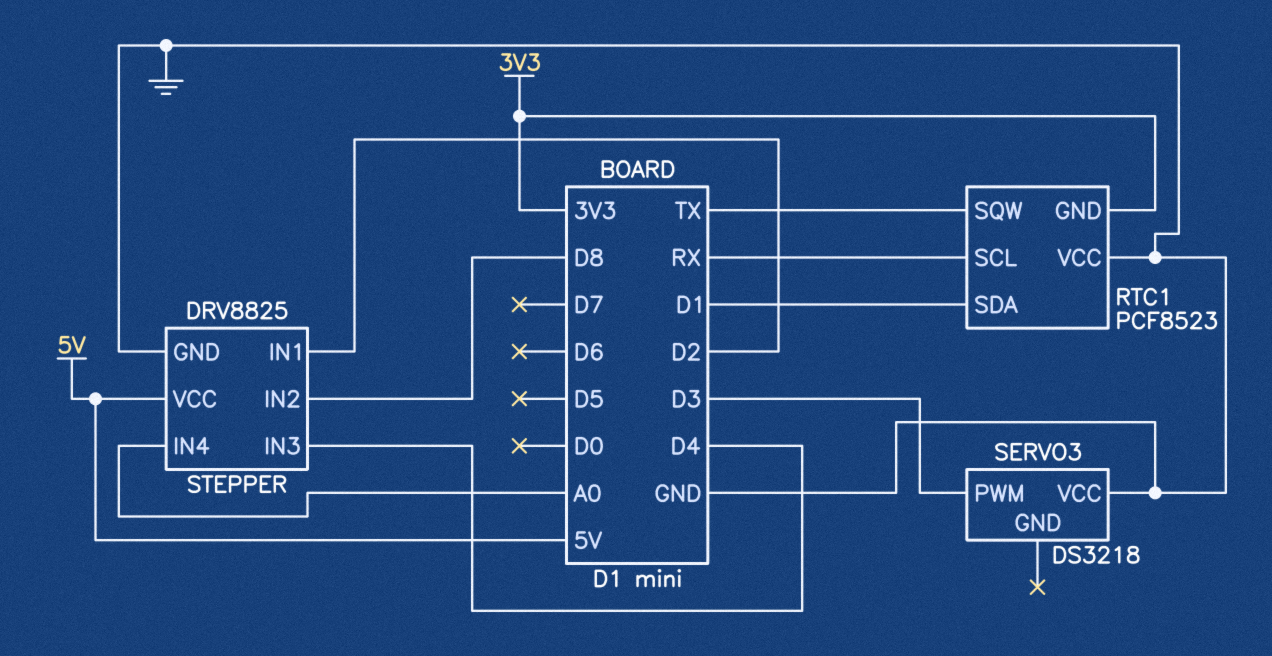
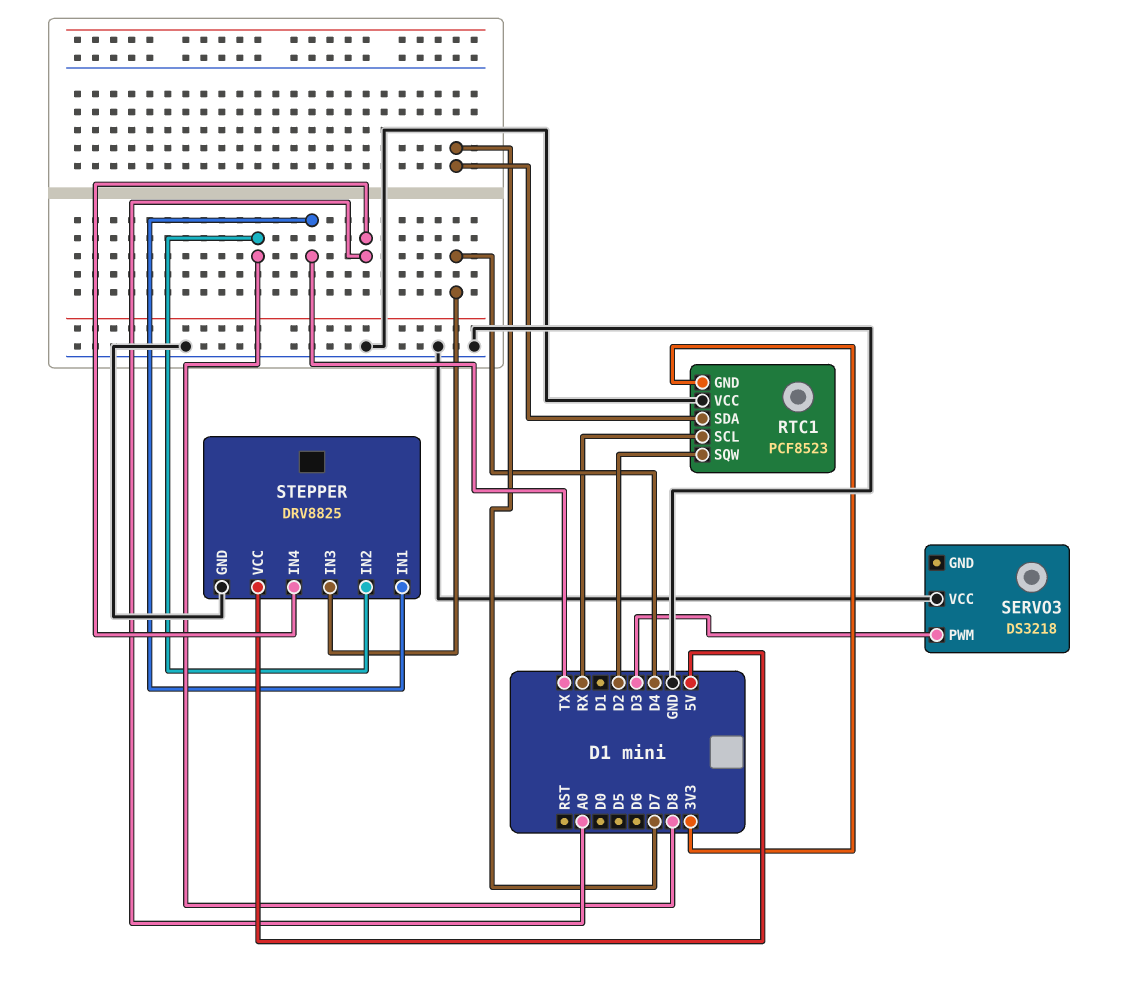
RTC1 pin SDA: D1 -> D7
RTC1 pin SQW: TX -> D2
STEPPER pin IN1: D2 -> TX

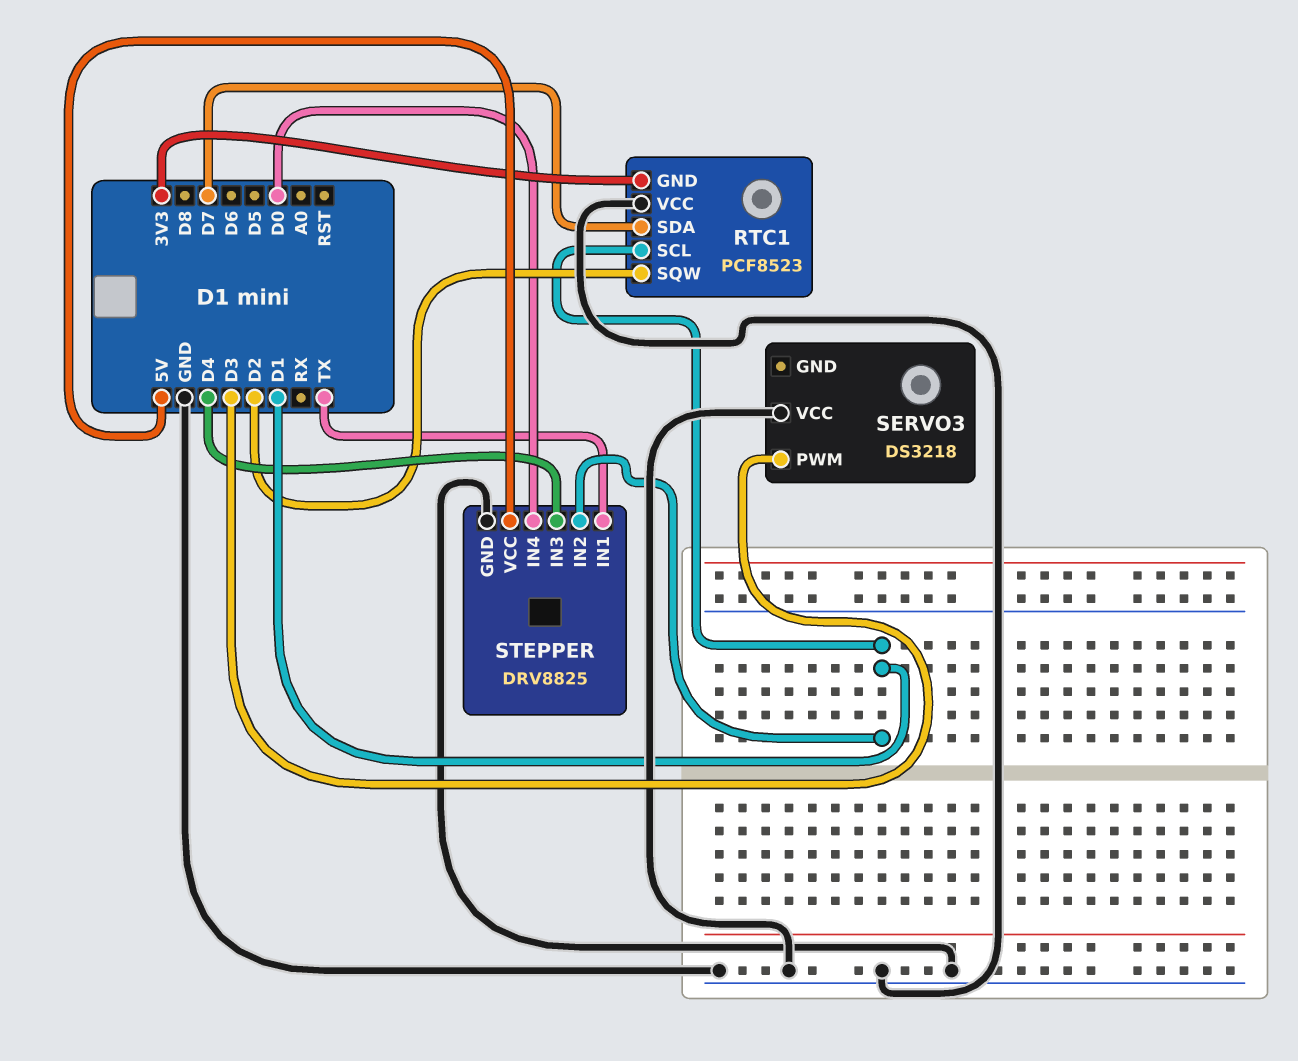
RTC1 pin SCL: RX -> D1
STEPPER pin IN2: D8 -> D1
STEPPER pin IN4: A0 -> D0

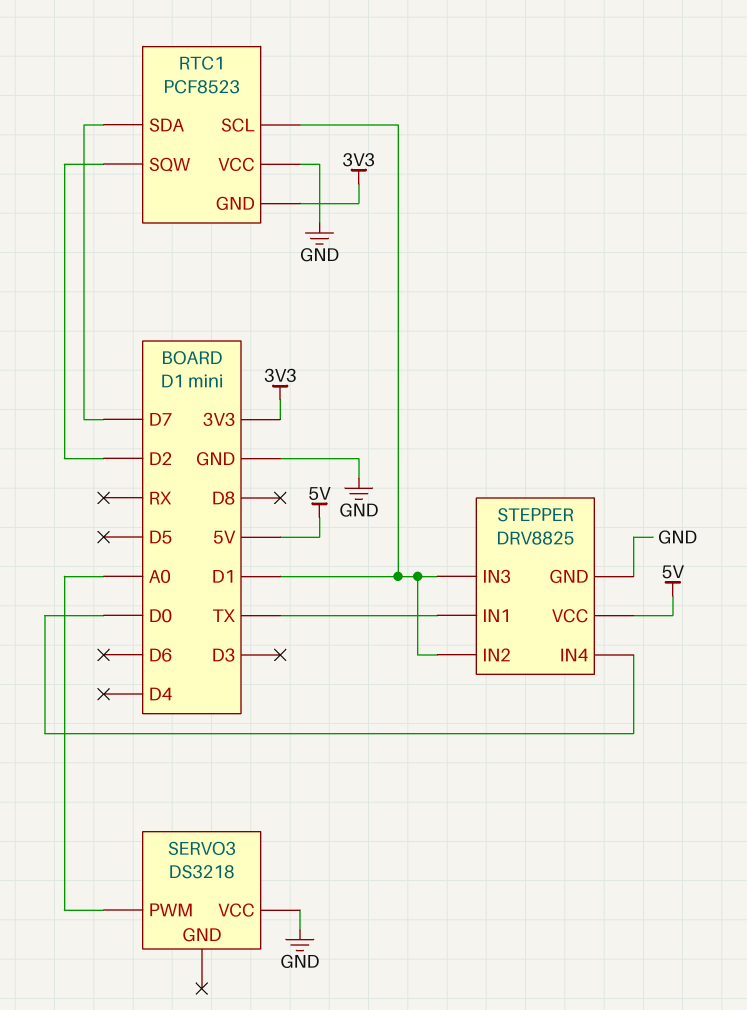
SERVO3 pin PWM: D3 -> A0
STEPPER pin IN3: D4 -> D1

